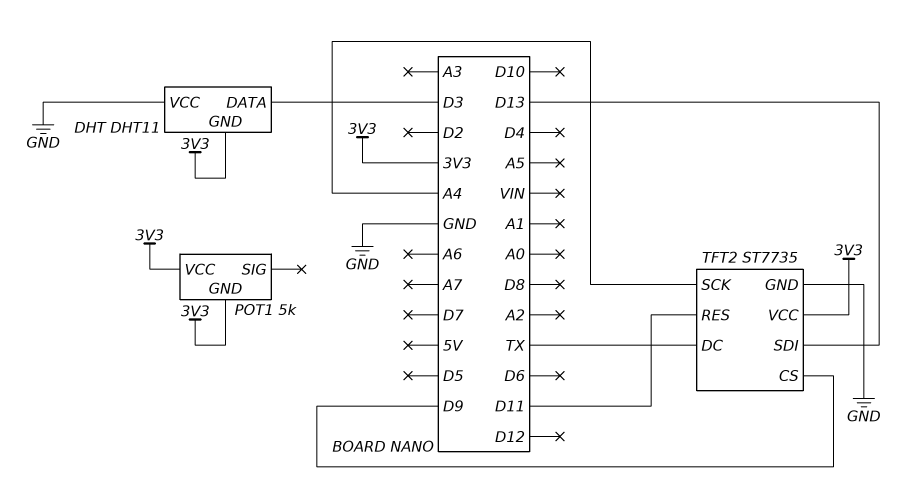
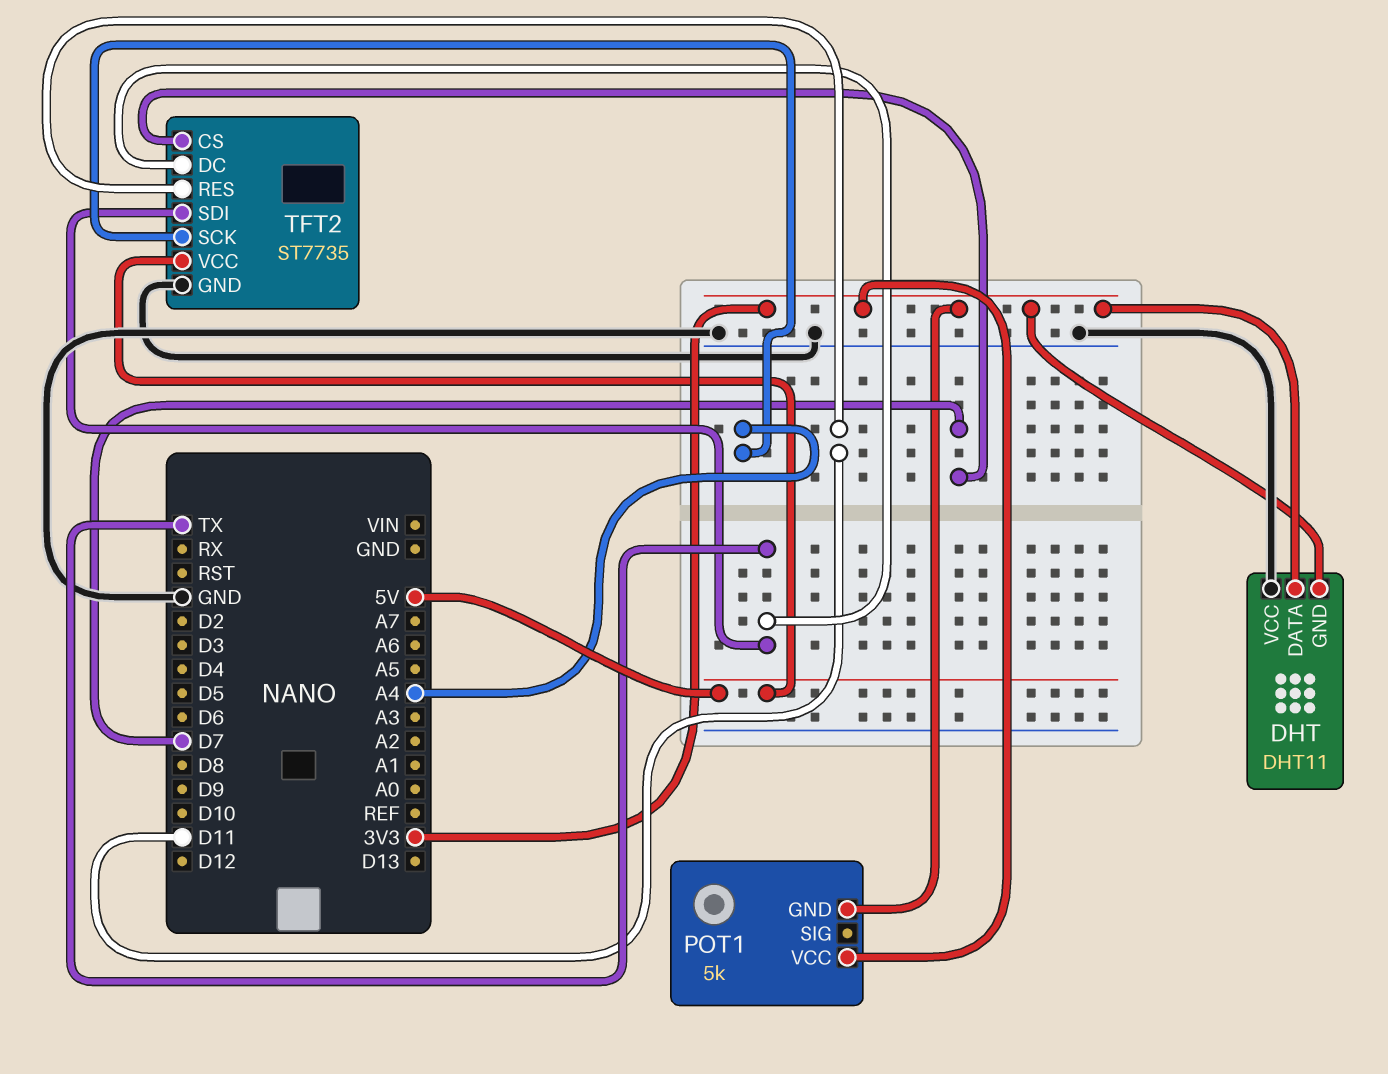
DHT pin DATA: D3 -> 3V3
TFT2 pin CS: D9 -> D7
TFT2 pin SDI: D13 -> TX
TFT2 pin VCC: 3V3 -> 5V

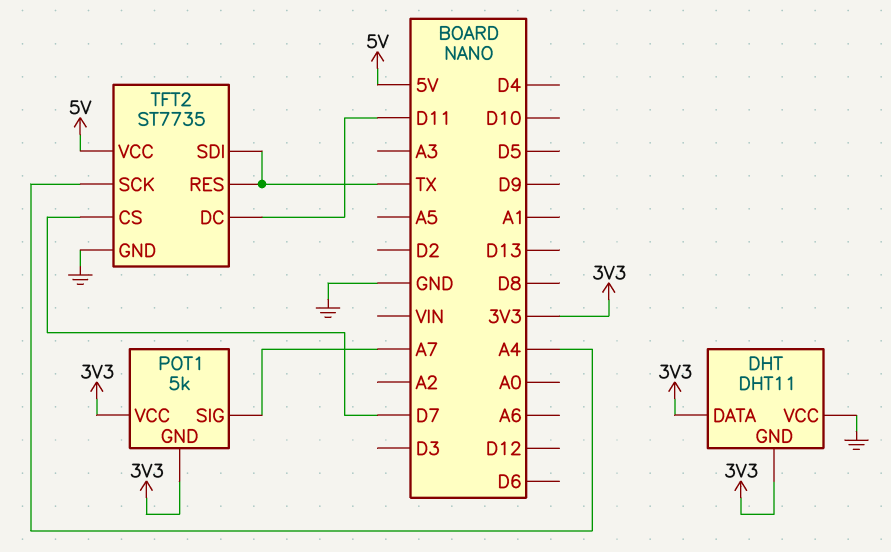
POT1 pin SIG: none -> A7
TFT2 pin DC: TX -> D11
TFT2 pin RES: D11 -> TX

